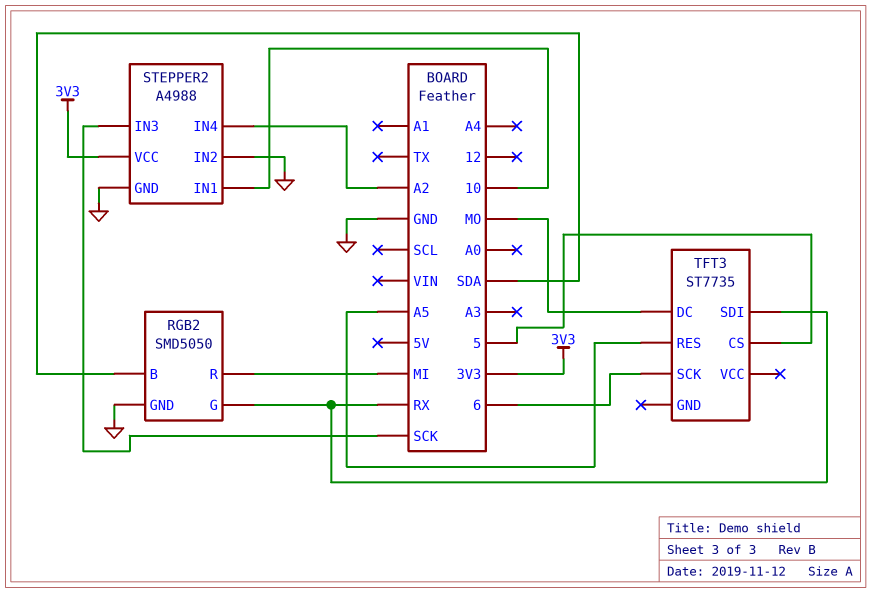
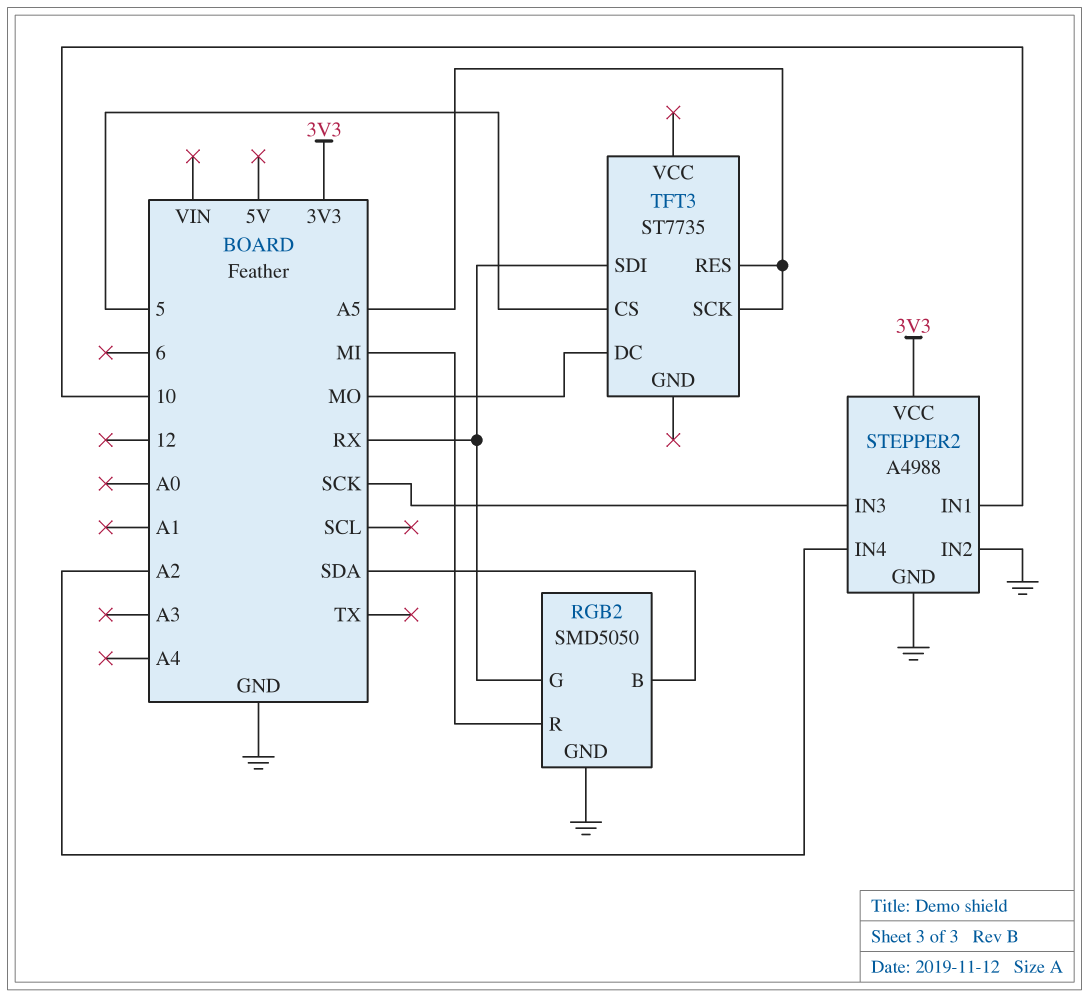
TFT3 pin SCK: 6 -> A5

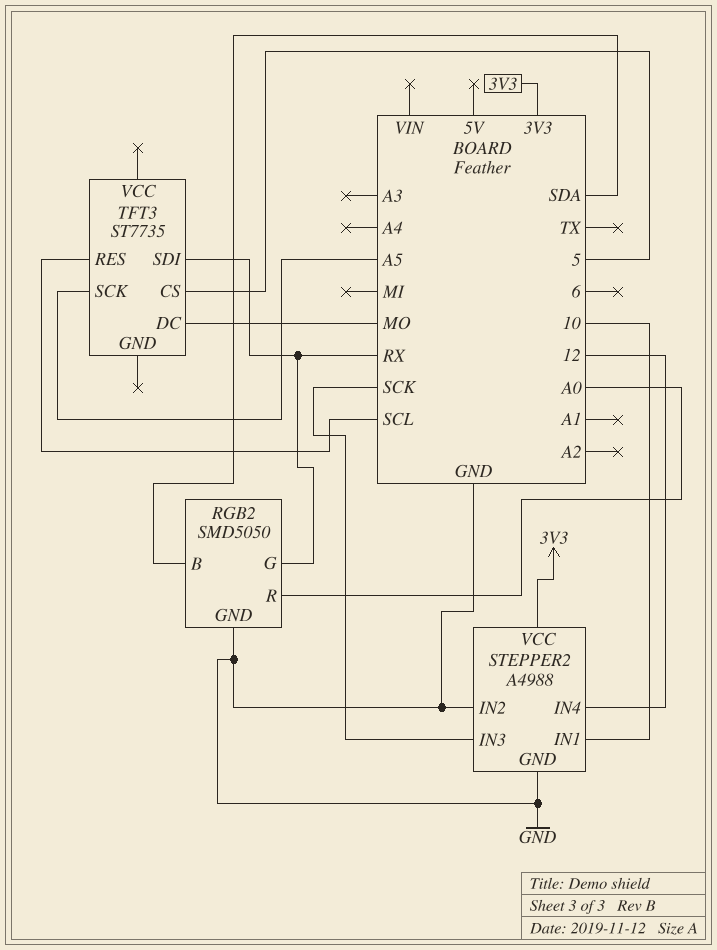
RGB2 pin R: MI -> A0
STEPPER2 pin IN4: A2 -> 12
TFT3 pin RES: A5 -> SCL

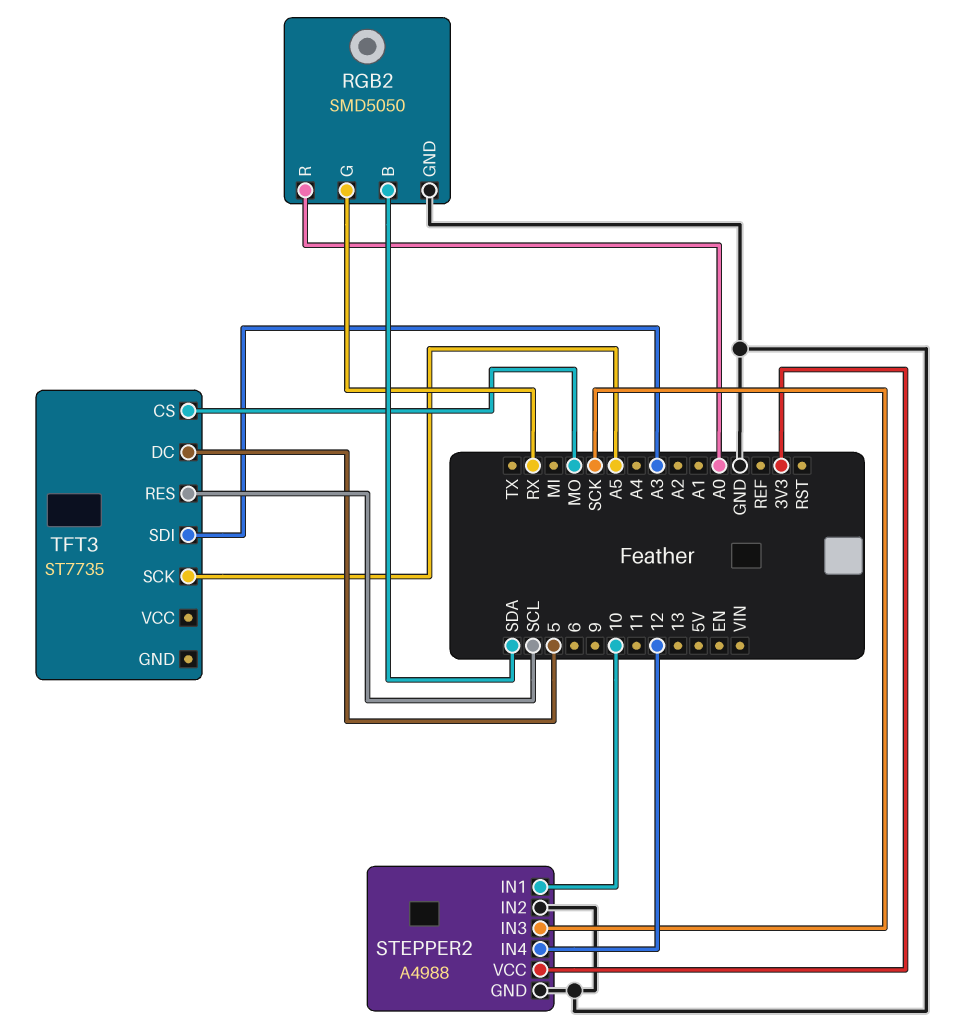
TFT3 pin CS: 5 -> MO
TFT3 pin DC: MO -> 5
TFT3 pin SDI: RX -> A3

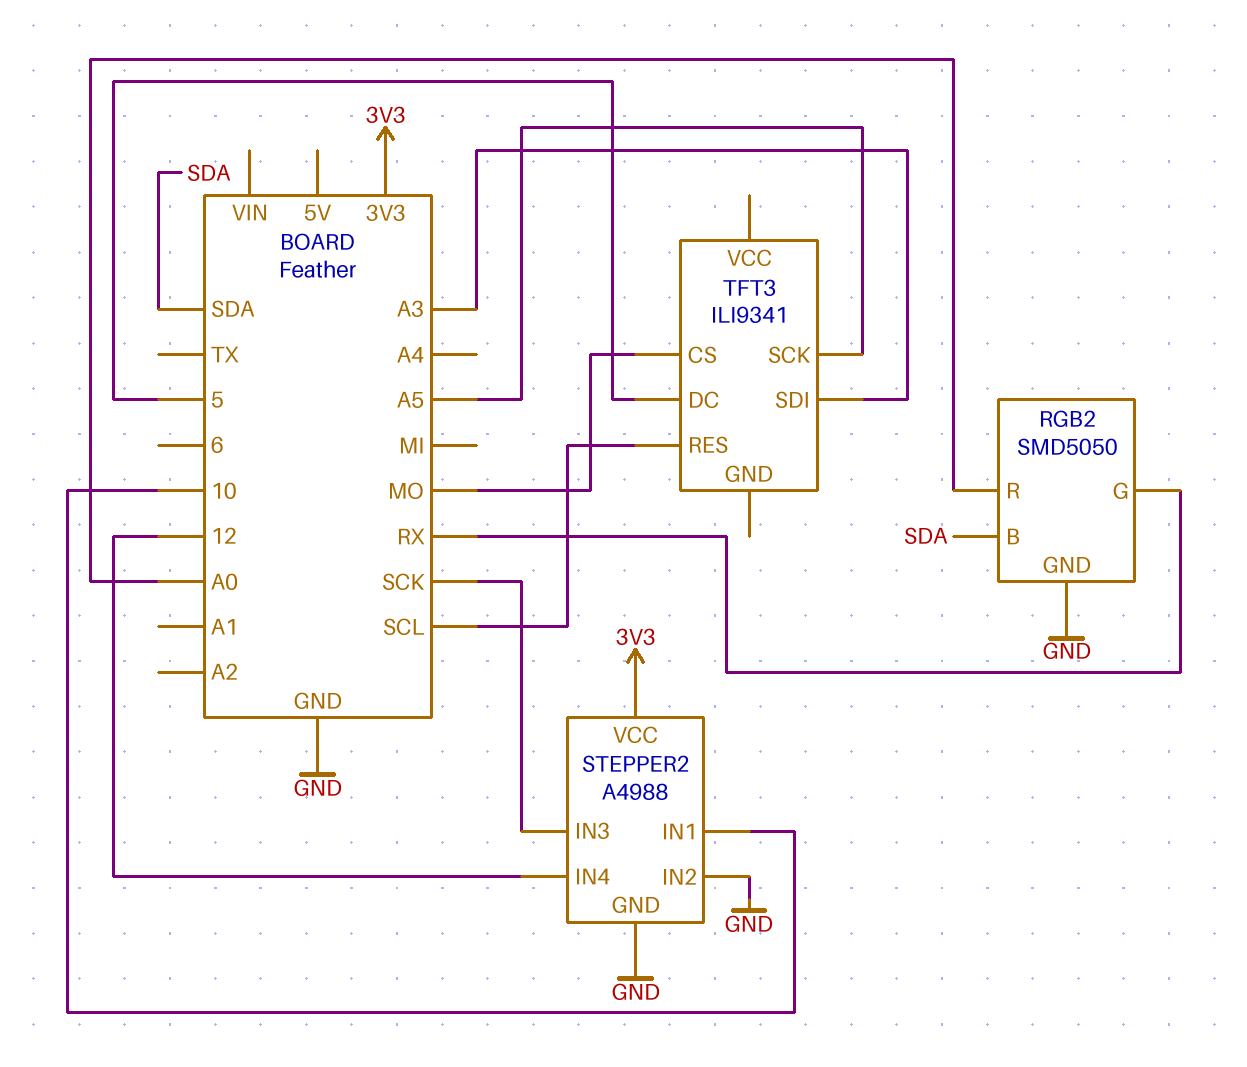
TFT3: ST7735 -> ILI9341

